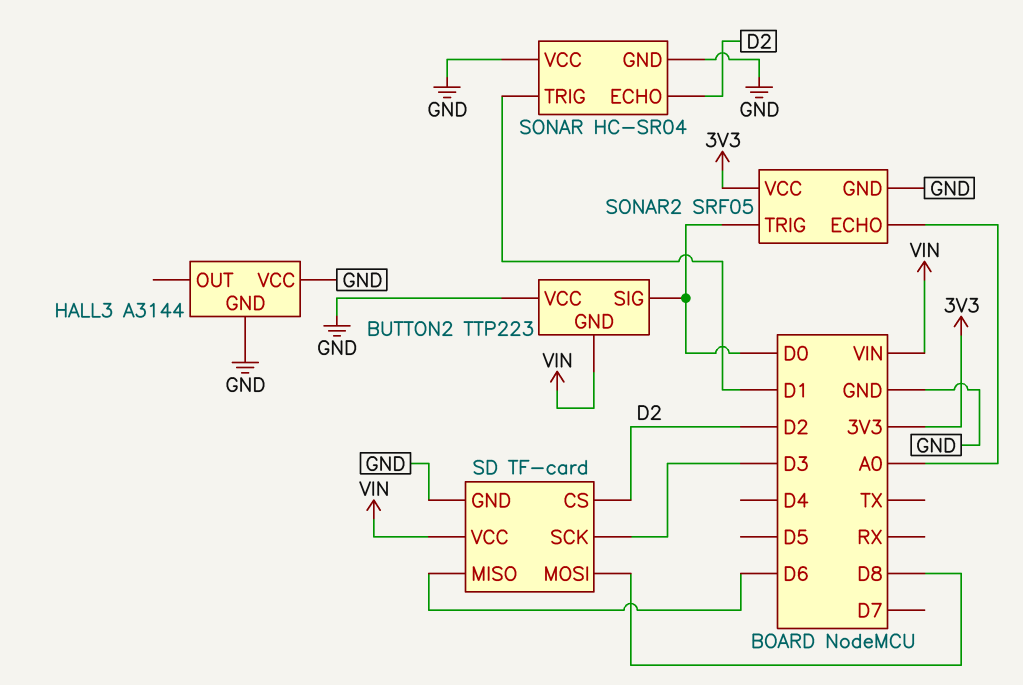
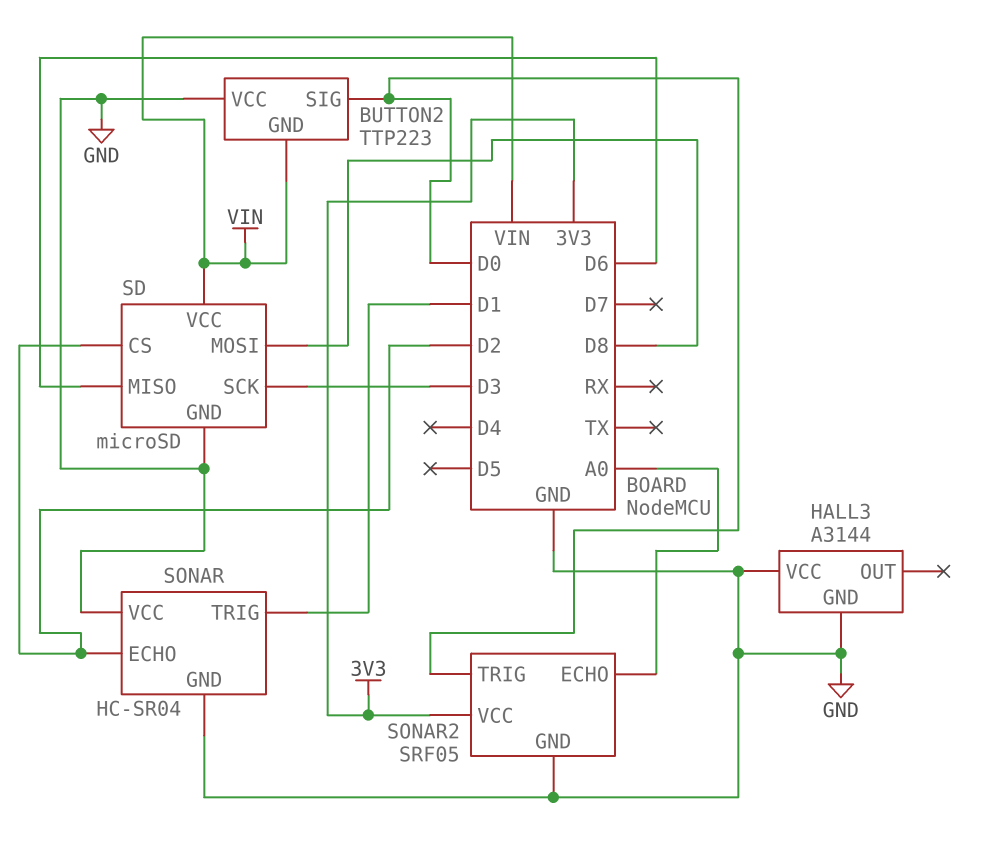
SD: TF-card -> microSD

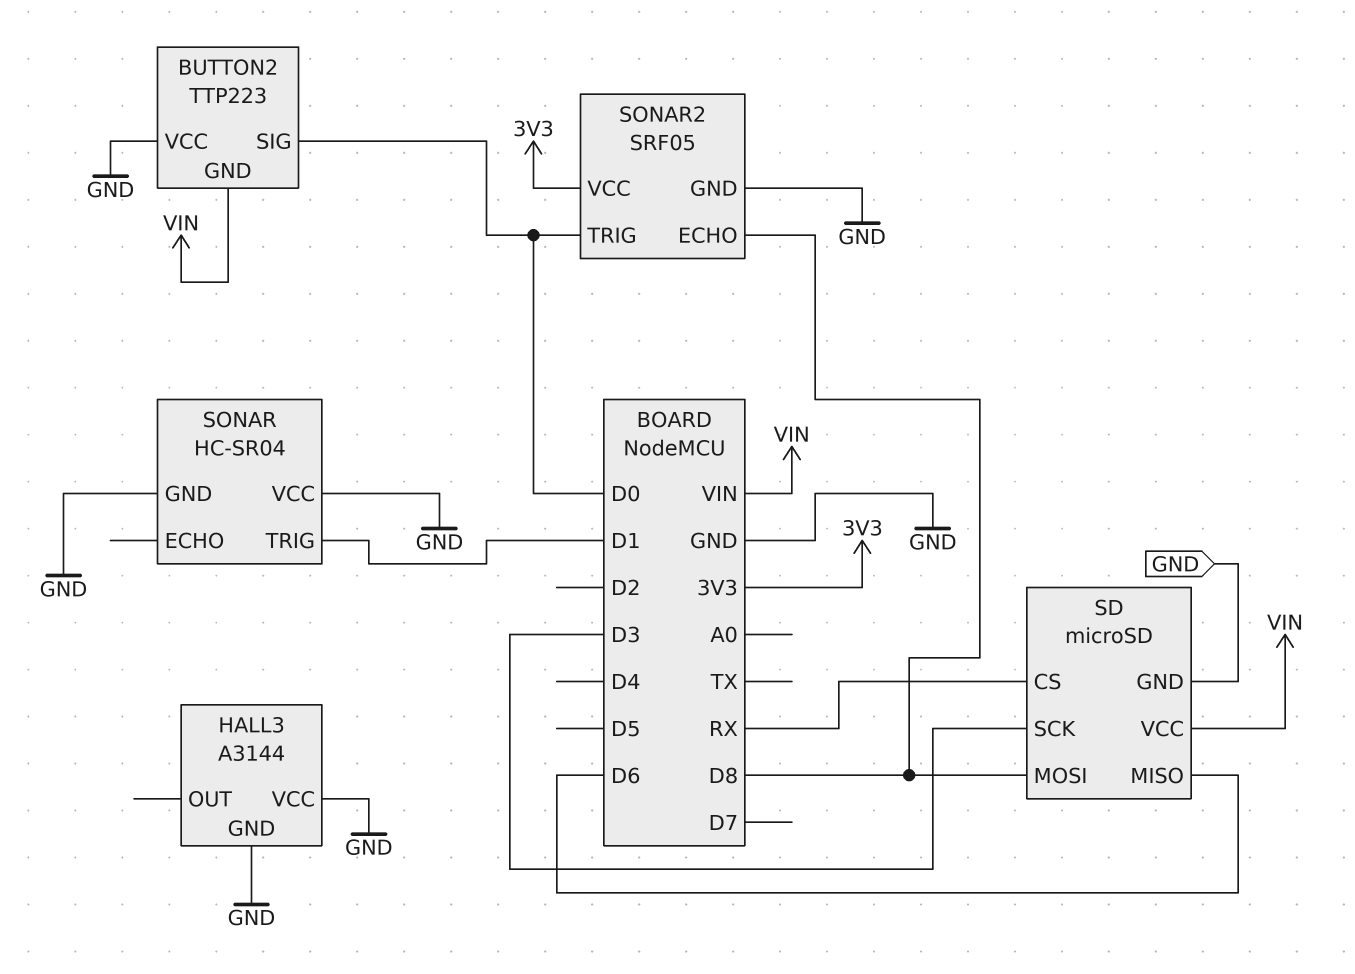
SD pin CS: D2 -> RX
SONAR pin ECHO: D2 -> none
SONAR2 pin ECHO: A0 -> D8

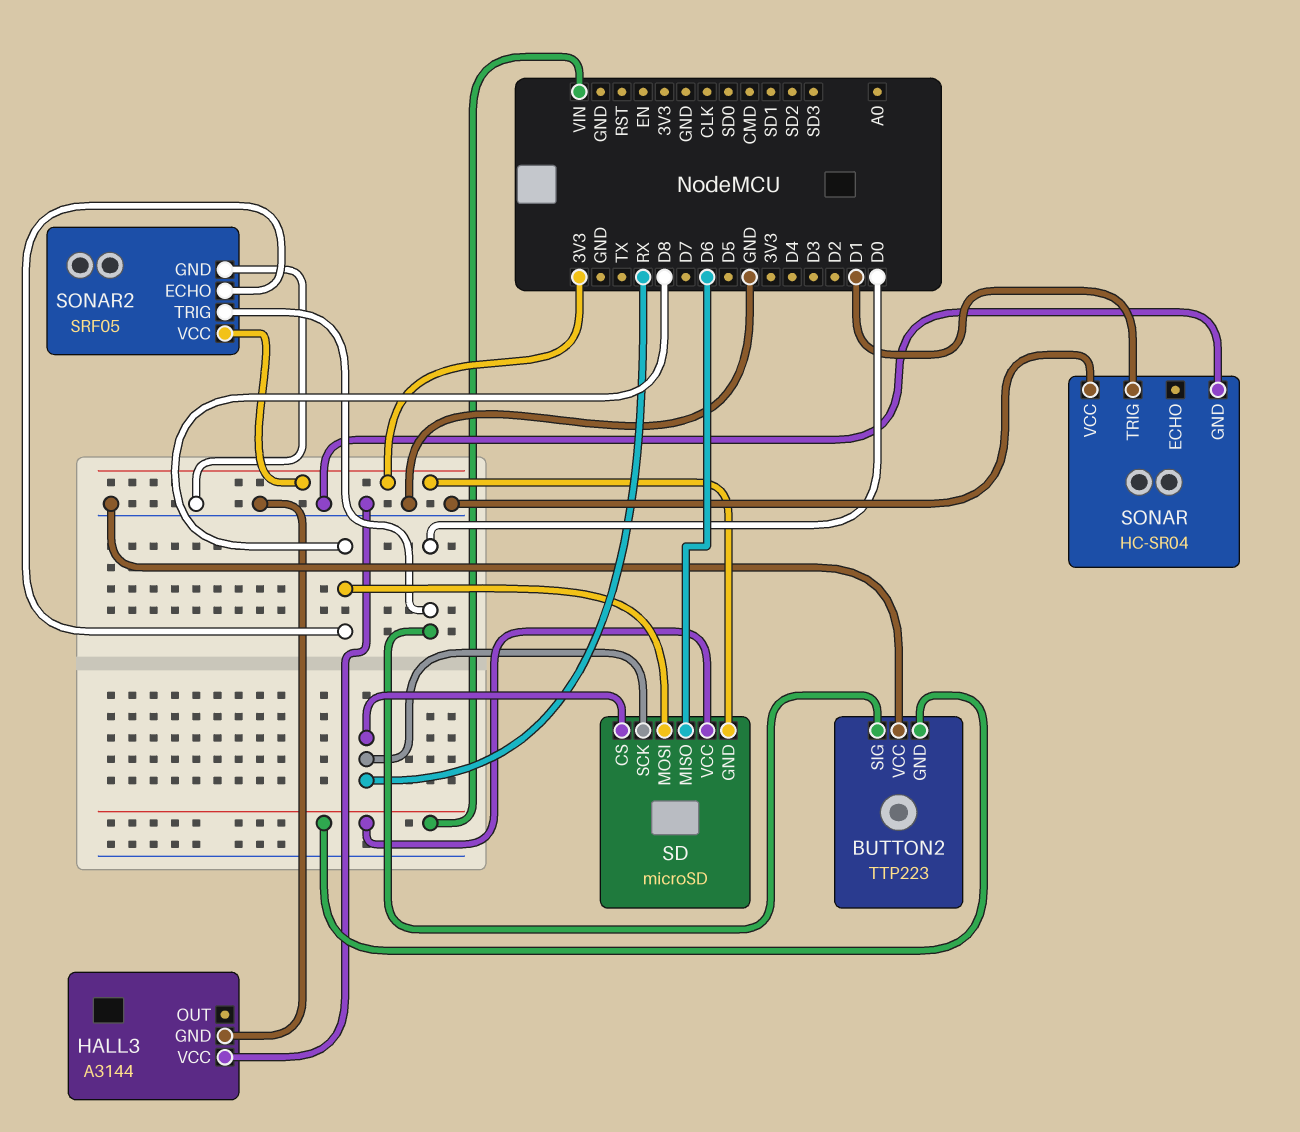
SD pin GND: GND -> 3V3
SD pin SCK: D3 -> RX

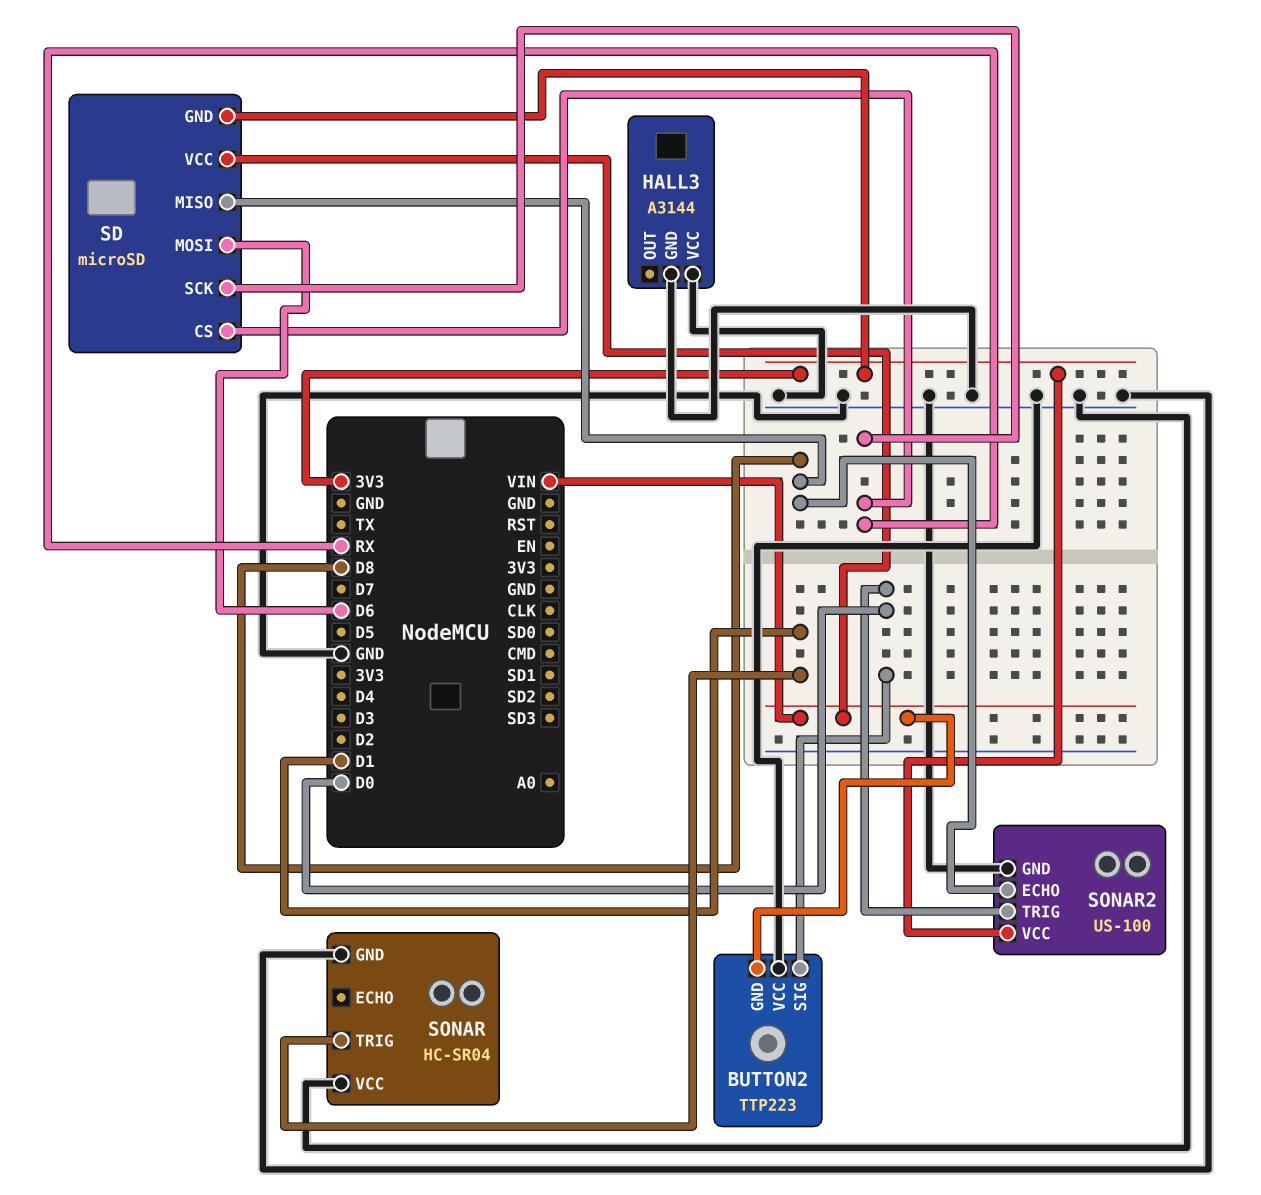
SD pin MISO: D6 -> D8
SD pin MOSI: D8 -> D6
SONAR2: SRF05 -> US-100

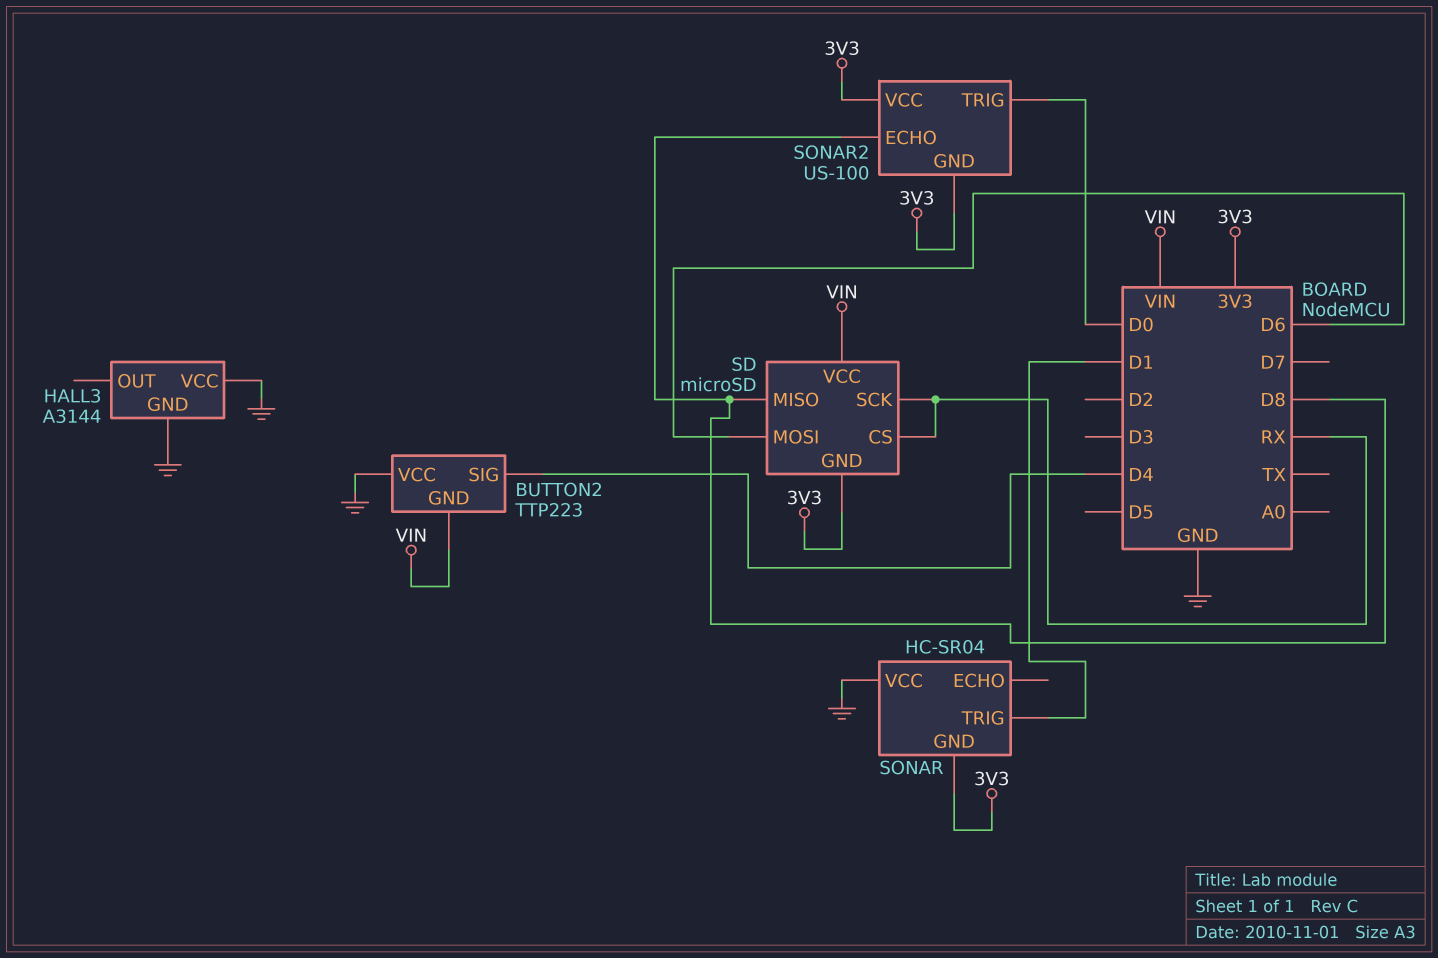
BUTTON2 pin SIG: D0 -> D4
SONAR pin GND: GND -> 3V3
SONAR2 pin GND: GND -> 3V3

